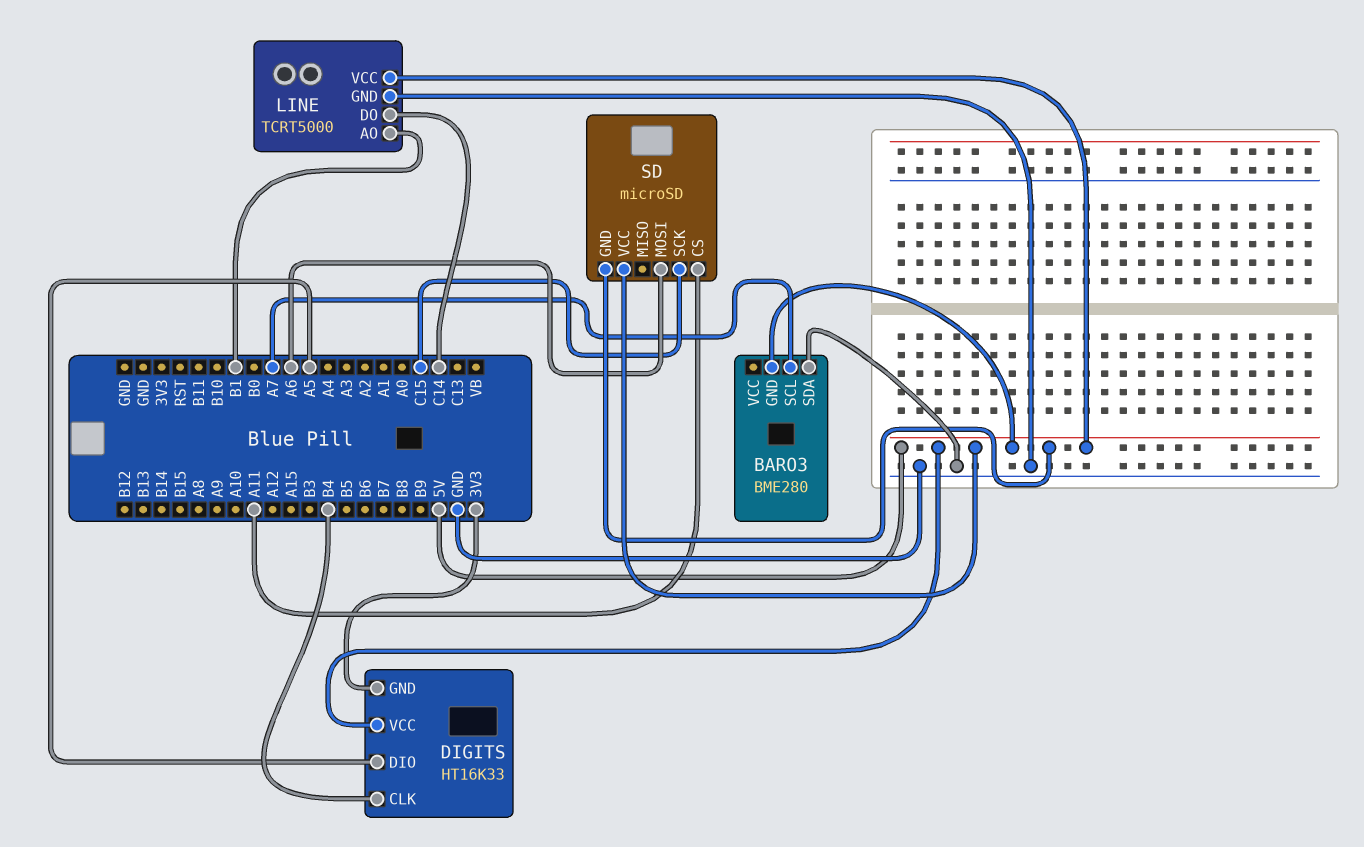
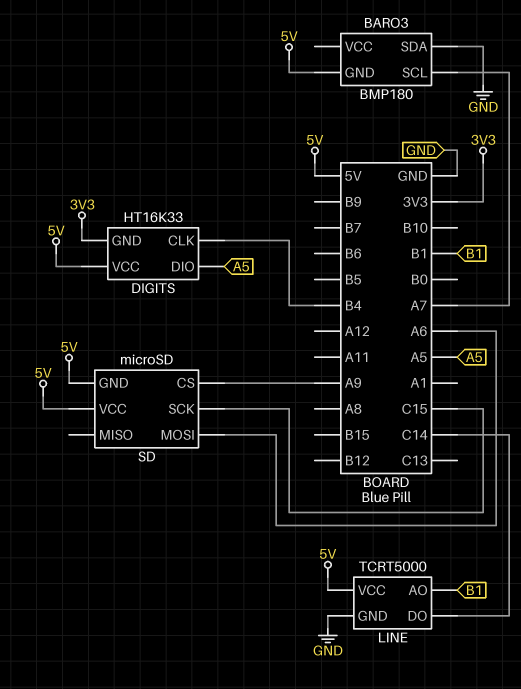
BARO3: BME280 -> BMP180
SD pin CS: A11 -> A9

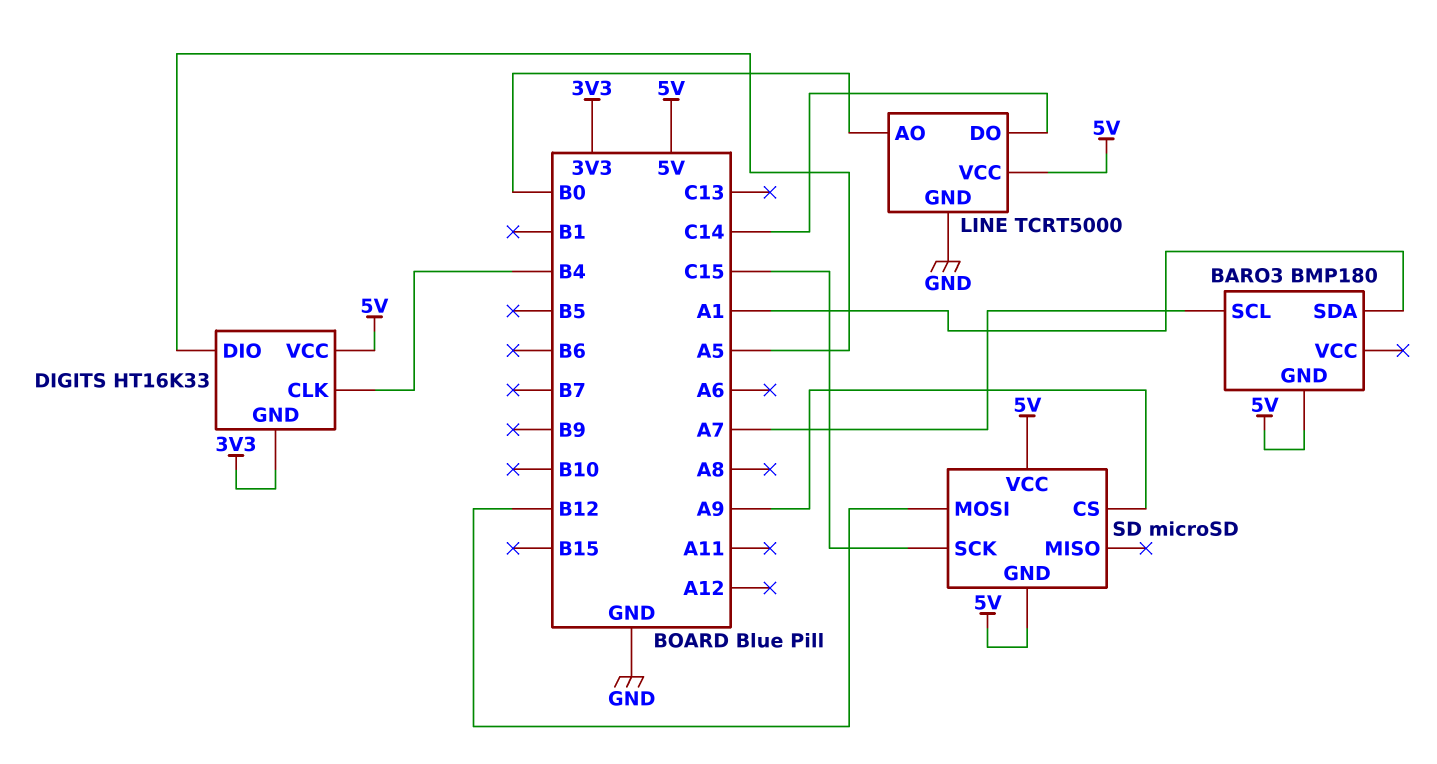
BARO3 pin SDA: GND -> A1
LINE pin AO: B1 -> B0
SD pin MOSI: A6 -> B12

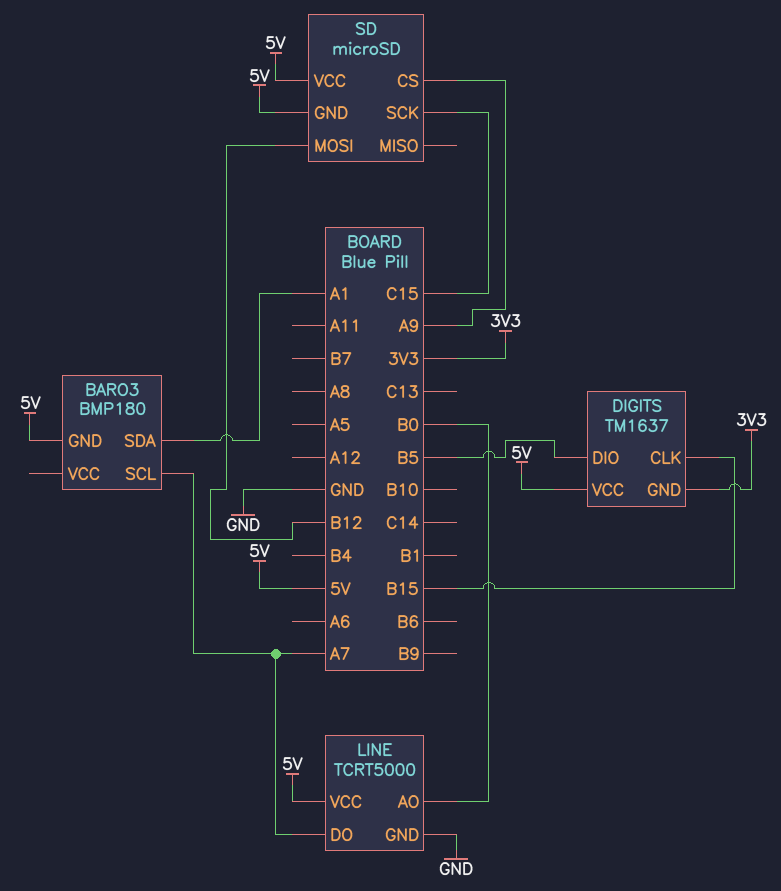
DIGITS: HT16K33 -> TM1637
DIGITS pin CLK: B4 -> B15
DIGITS pin DIO: A5 -> B5
LINE pin DO: C14 -> A7

